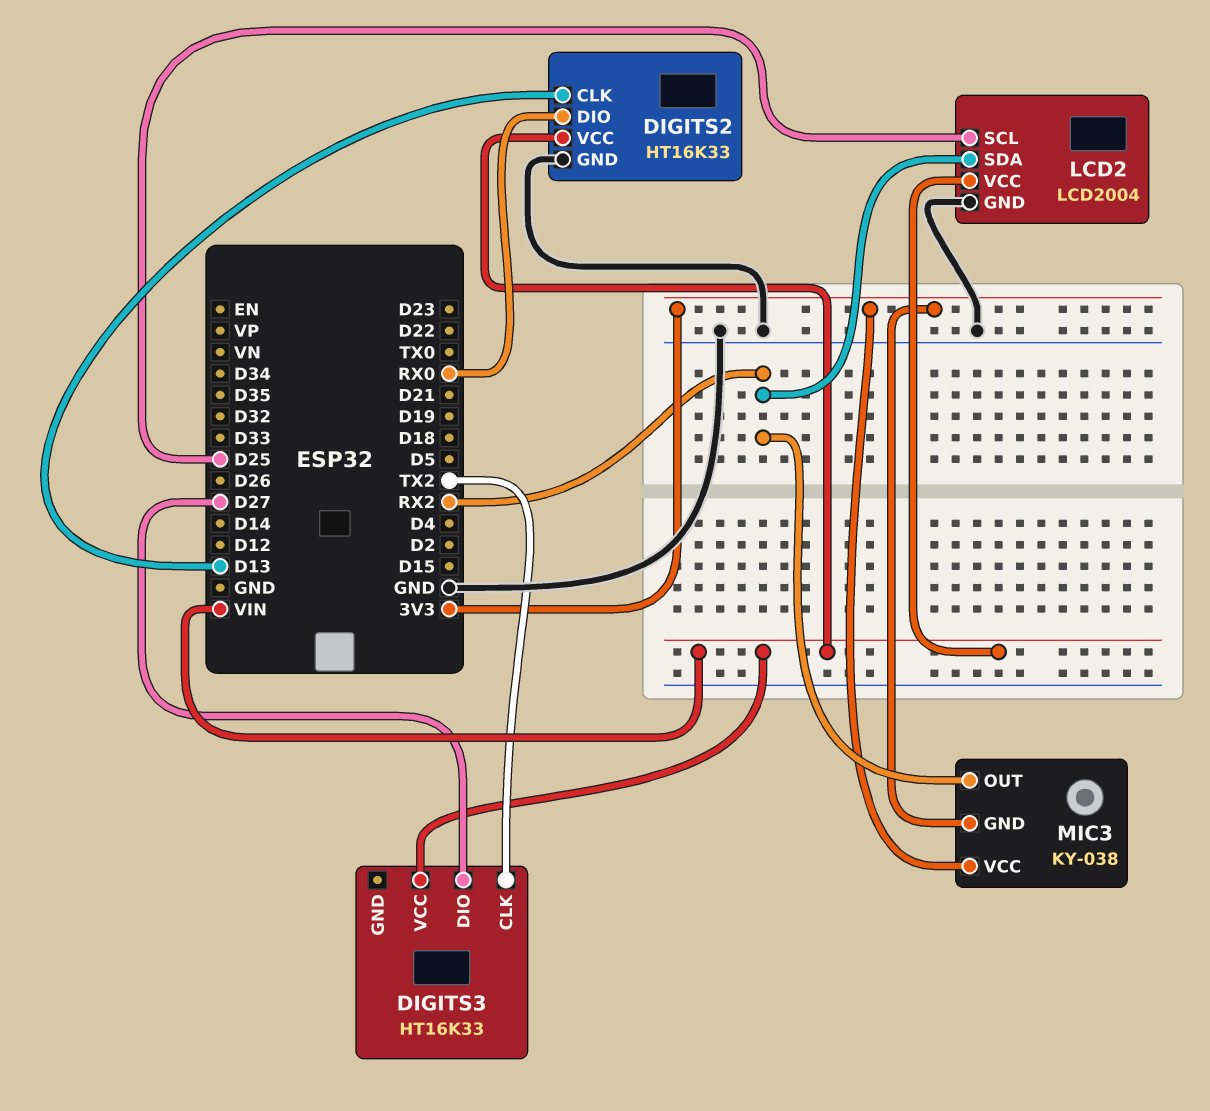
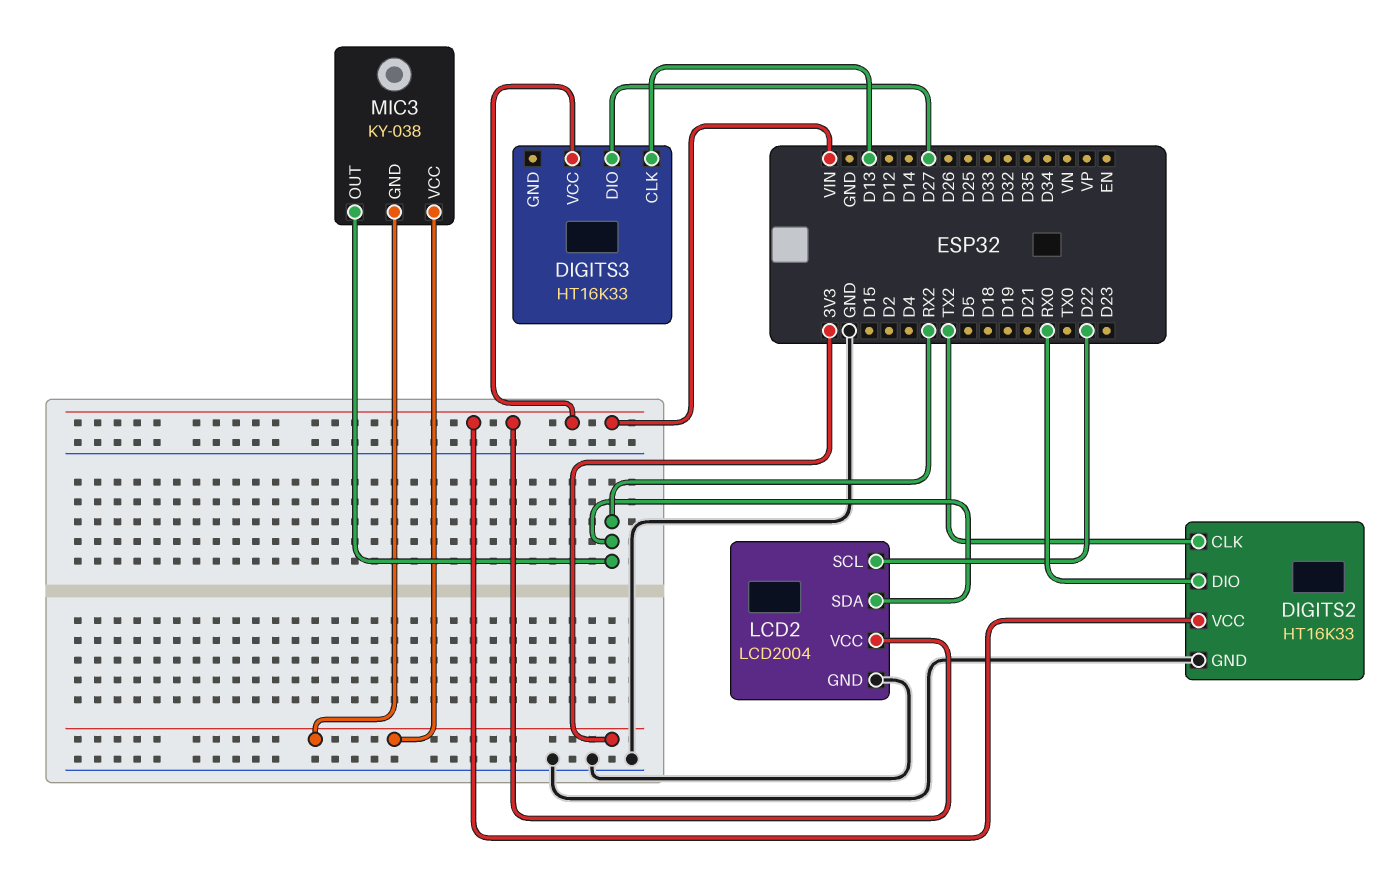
DIGITS2 pin CLK: D13 -> TX2
DIGITS3 pin CLK: TX2 -> D13
LCD2 pin SCL: D25 -> D22

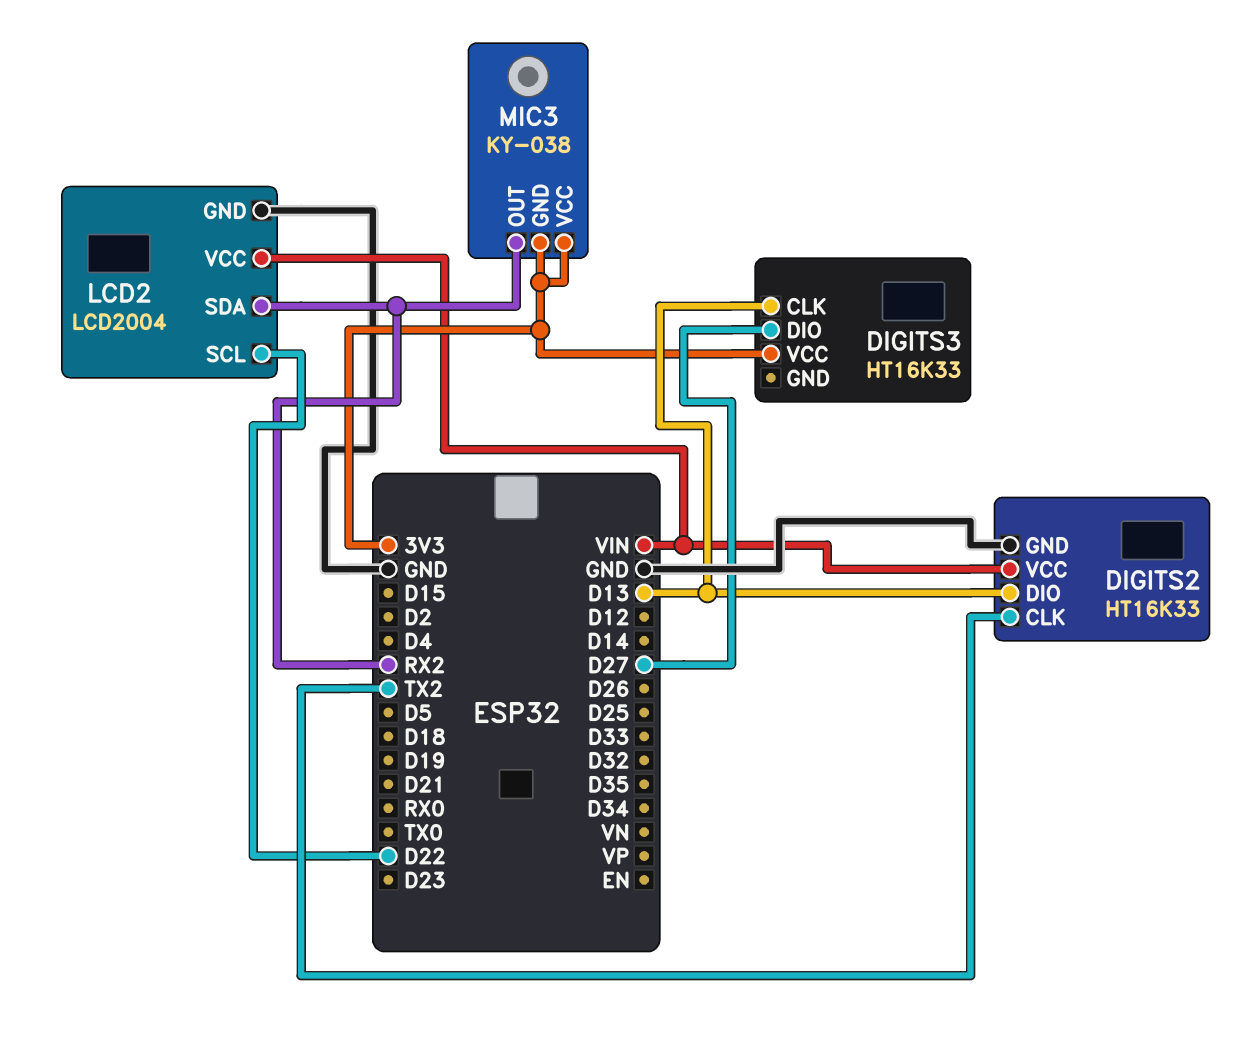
DIGITS2 pin DIO: RX0 -> D13
DIGITS3 pin VCC: VIN -> 3V3

